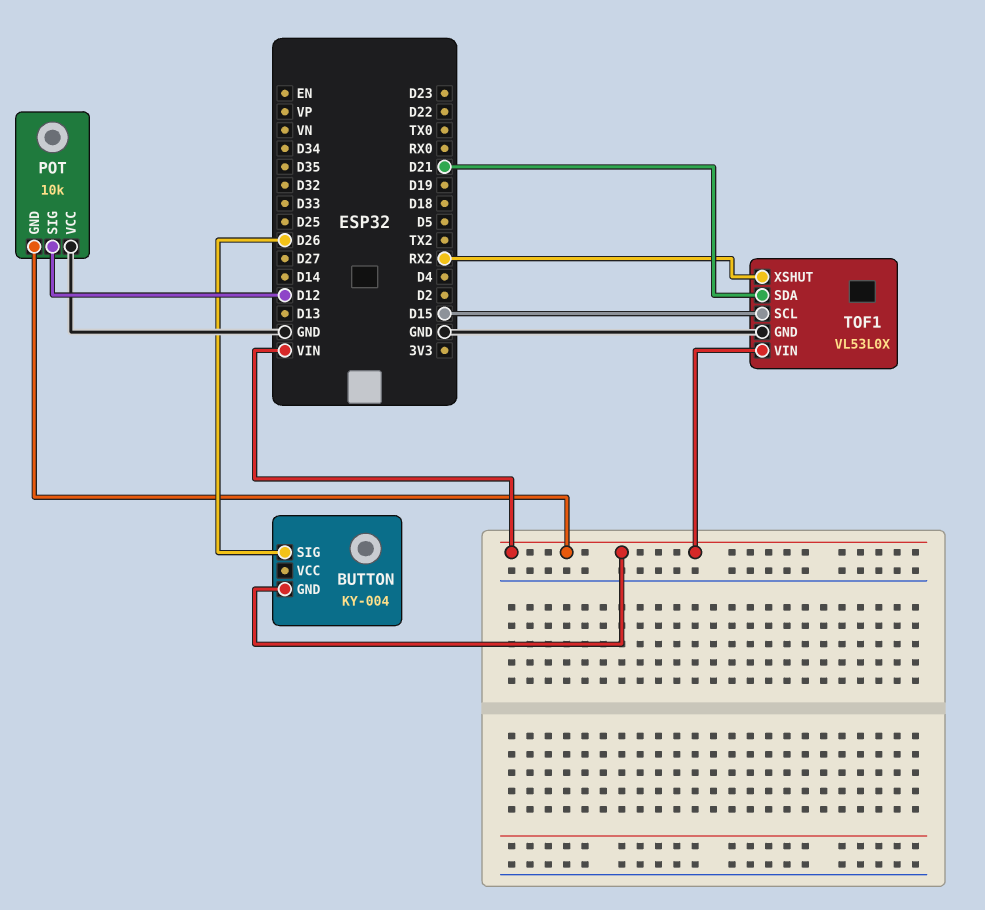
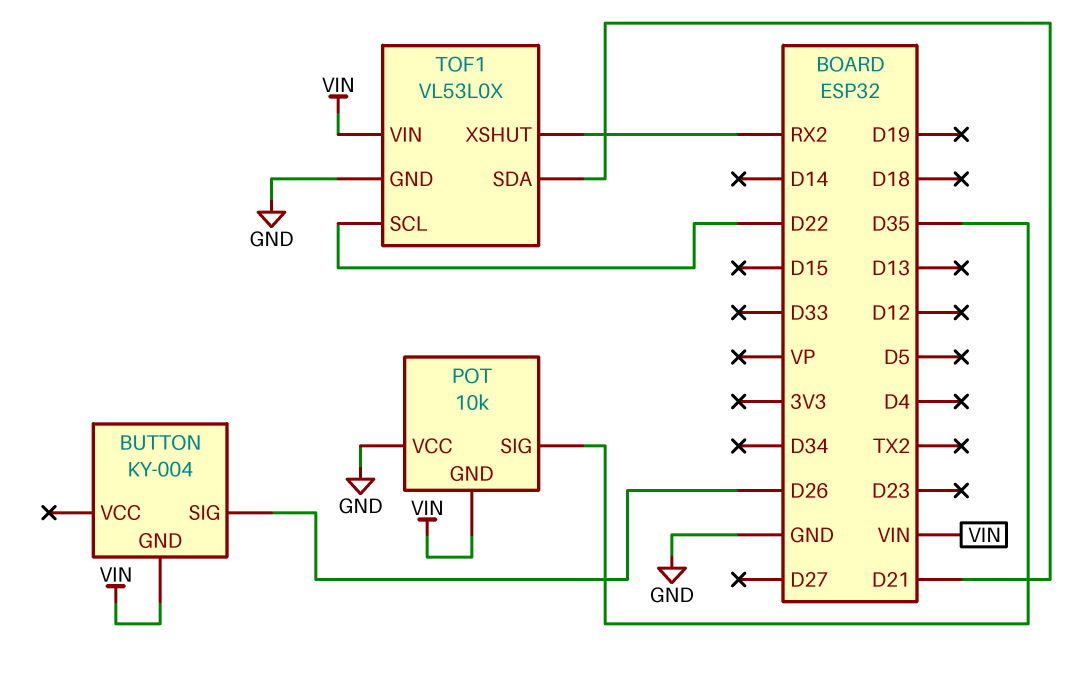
POT pin SIG: D12 -> D35
TOF1 pin SCL: D15 -> D22

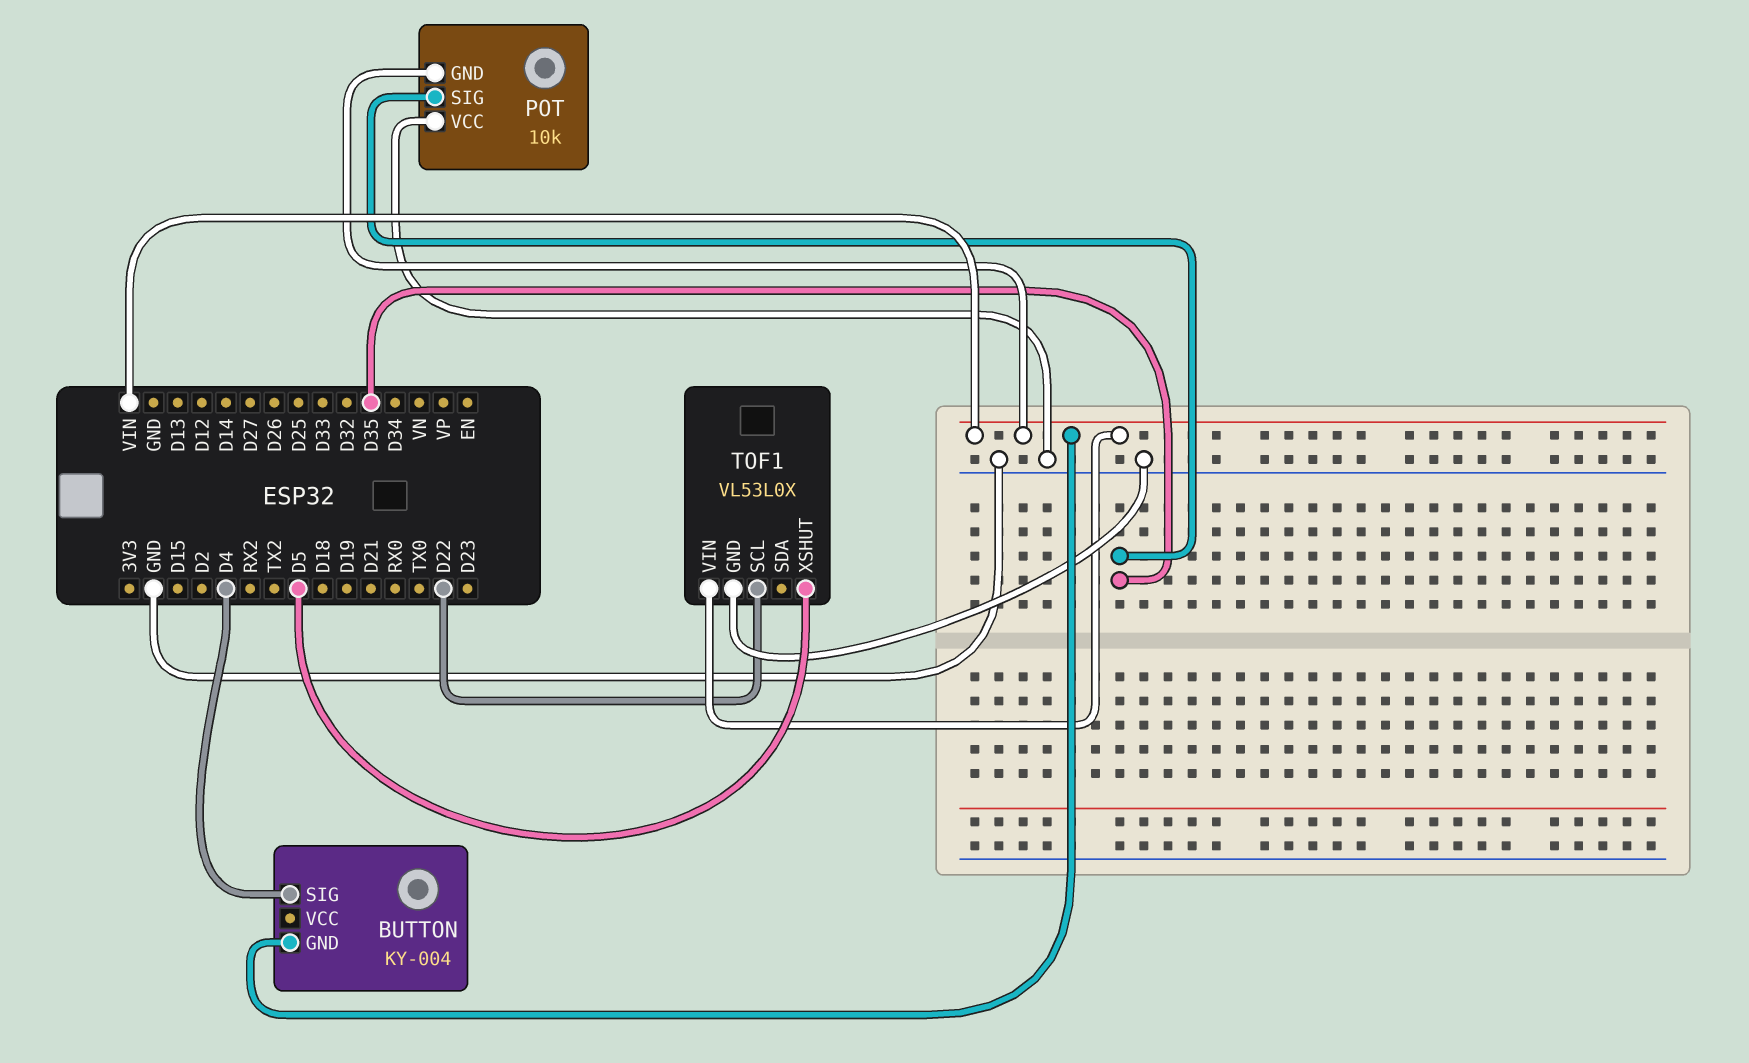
BUTTON pin SIG: D26 -> D4
TOF1 pin SDA: D21 -> none
TOF1 pin XSHUT: RX2 -> D5

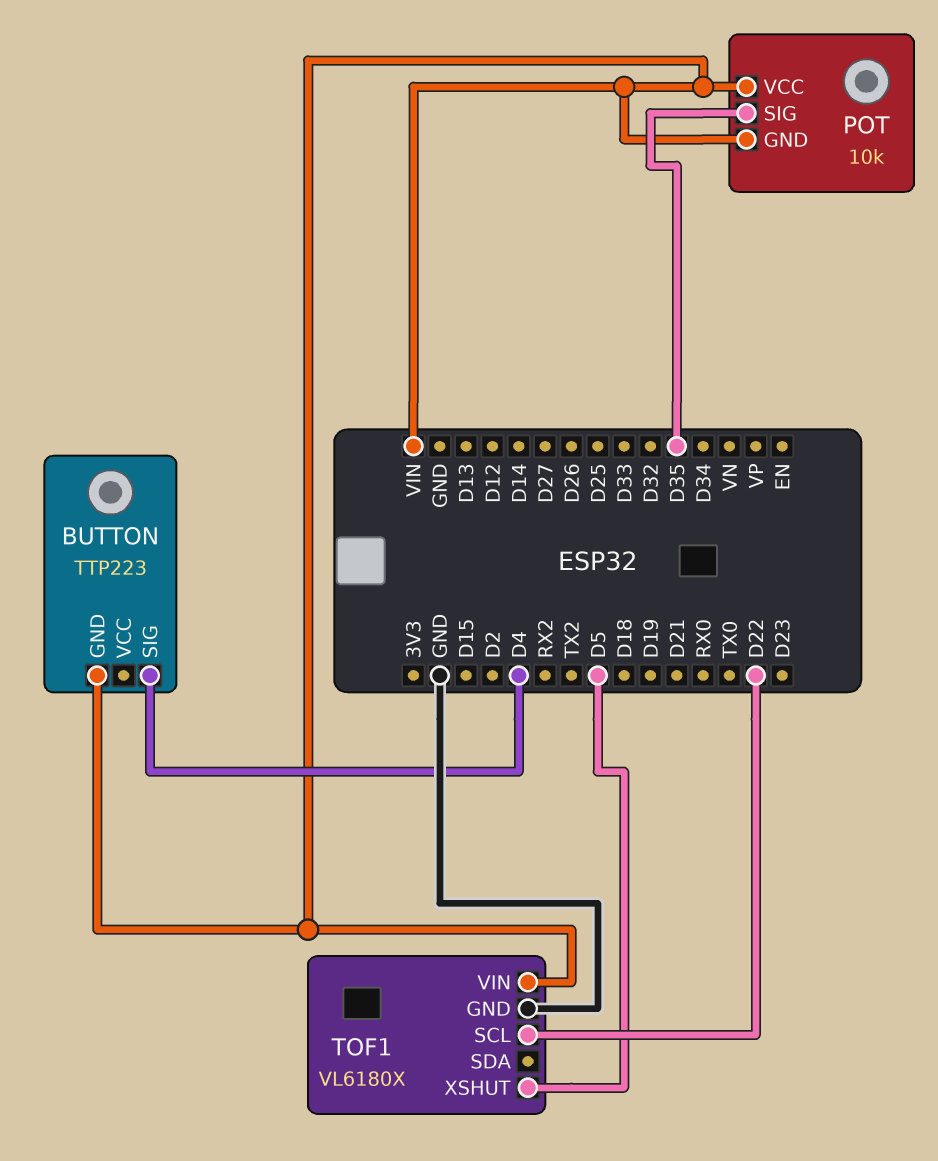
BUTTON: KY-004 -> TTP223
POT pin VCC: GND -> VIN
TOF1: VL53L0X -> VL6180X

